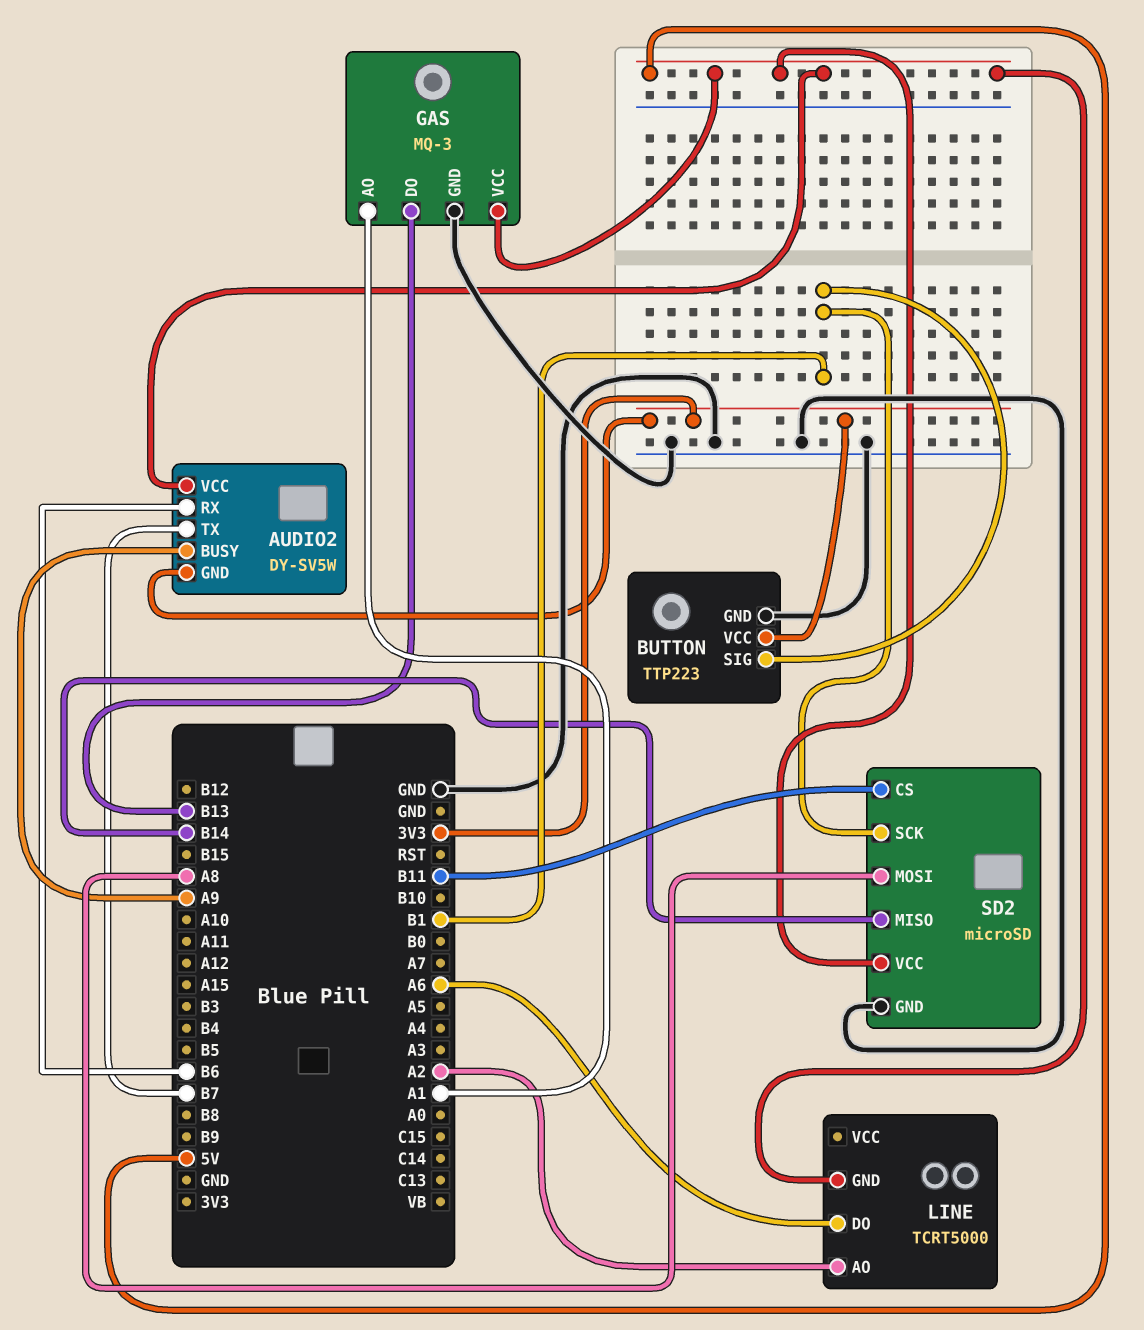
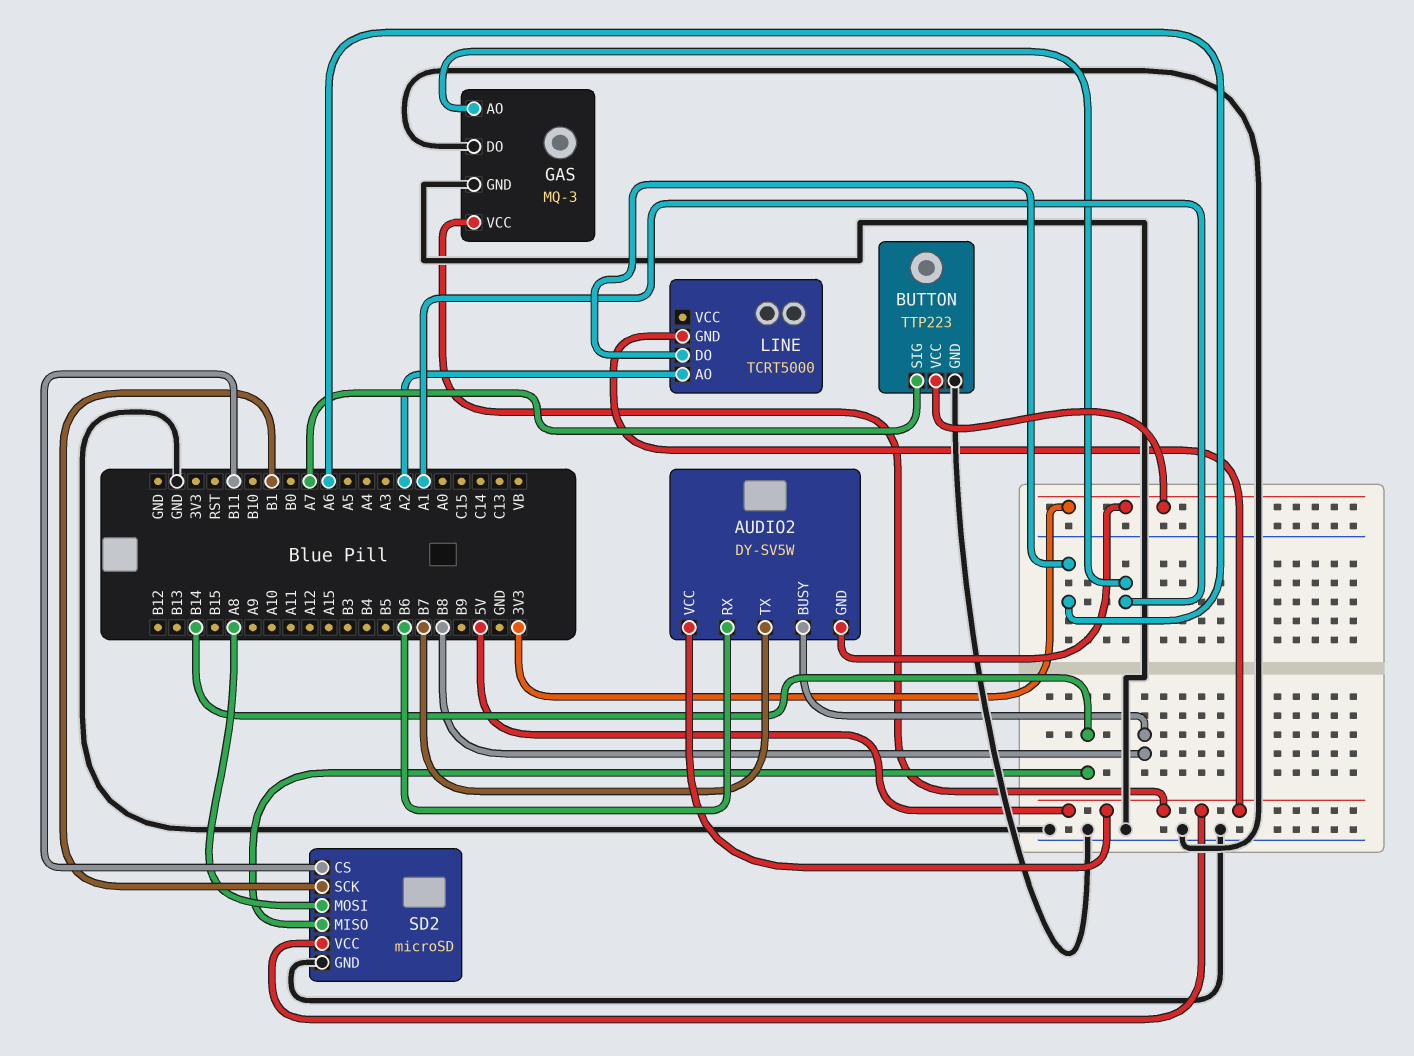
AUDIO2 pin BUSY: A9 -> B8
BUTTON pin SIG: B1 -> A7
GAS pin DO: B13 -> GND

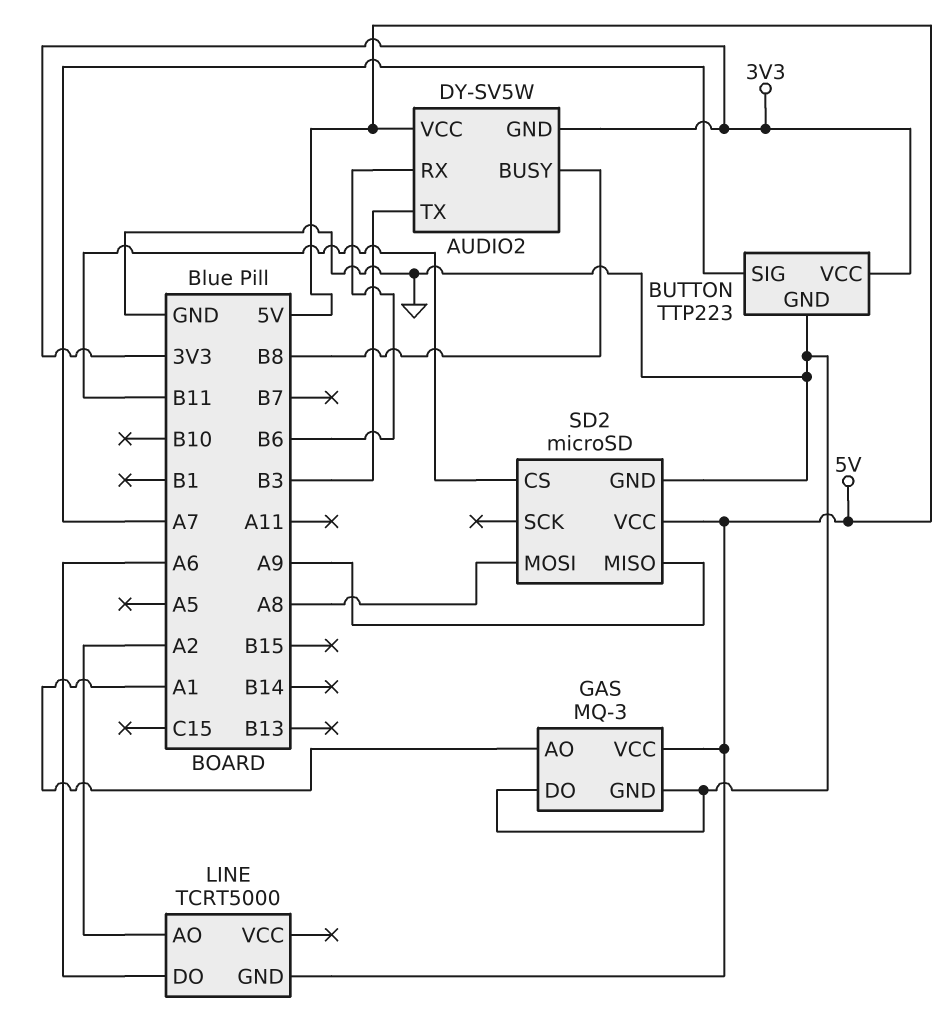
AUDIO2 pin TX: B7 -> B3
SD2 pin MISO: B14 -> A9
SD2 pin SCK: B1 -> none

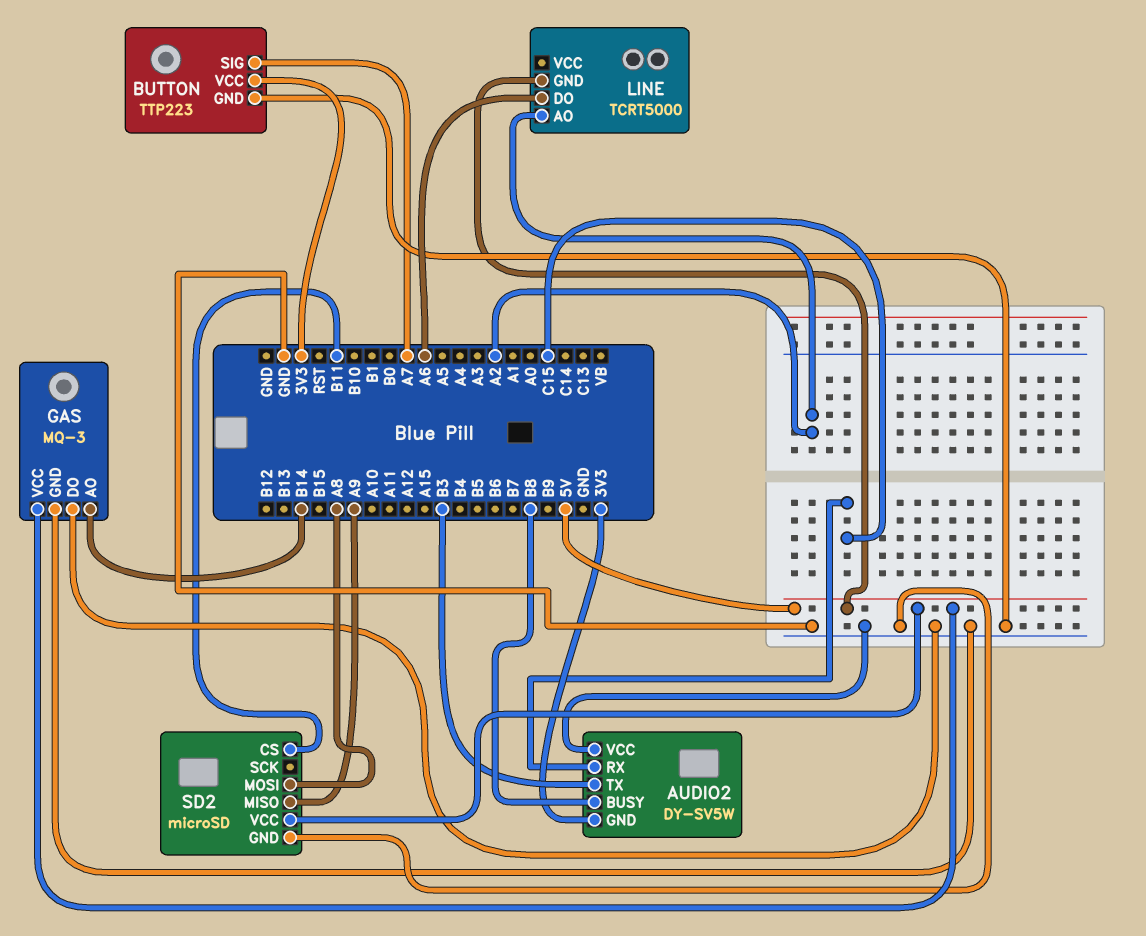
AUDIO2 pin RX: B6 -> C15
AUDIO2 pin VCC: 5V -> GND
GAS pin AO: A1 -> B14

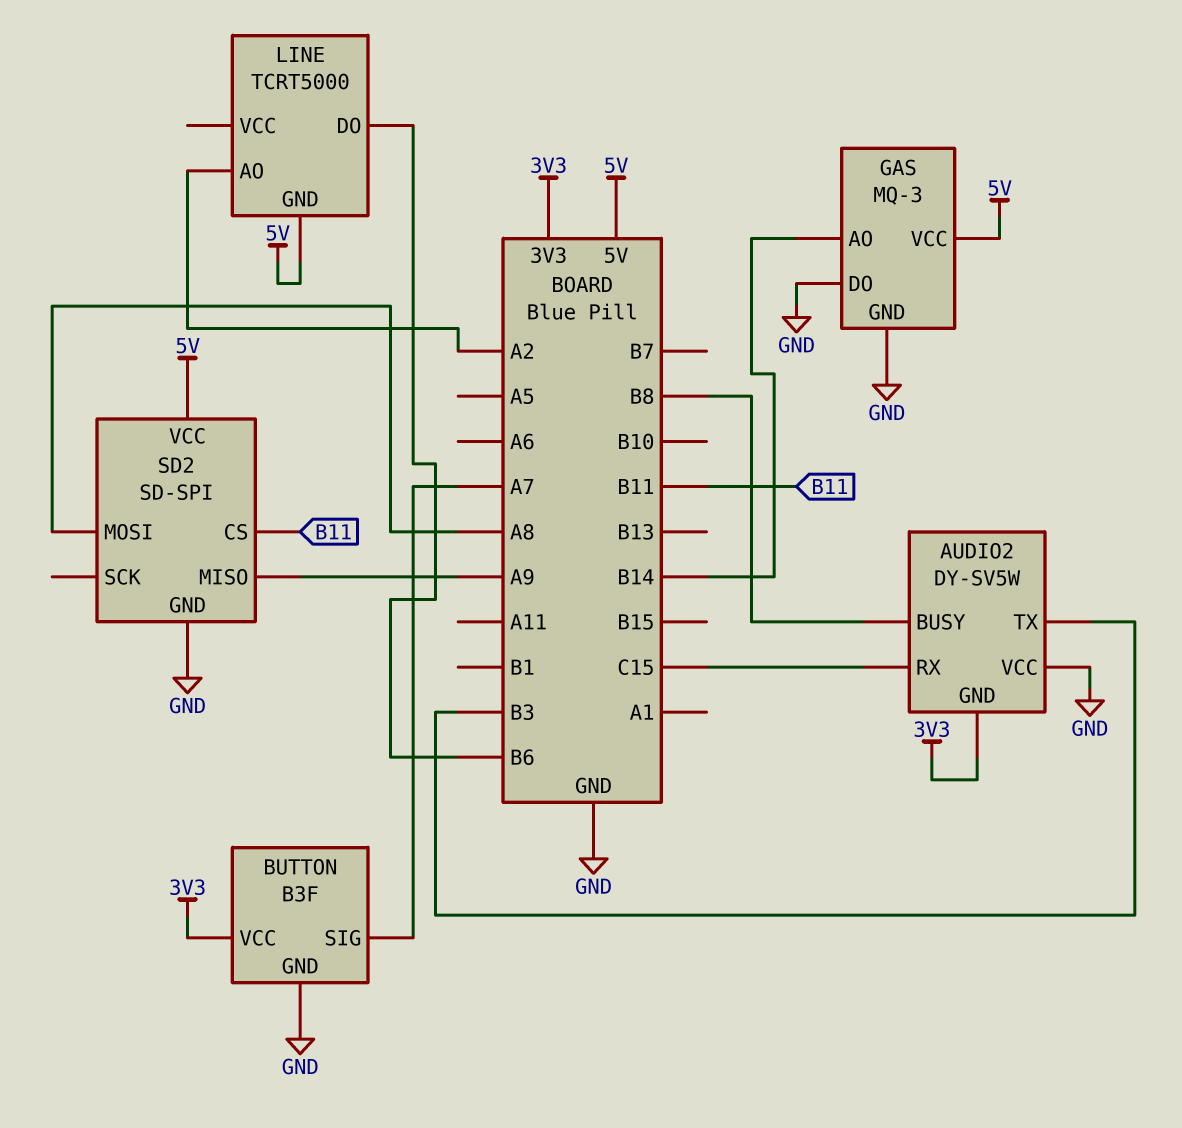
BUTTON: TTP223 -> B3F
LINE pin DO: A6 -> B6
SD2: microSD -> SD-SPI

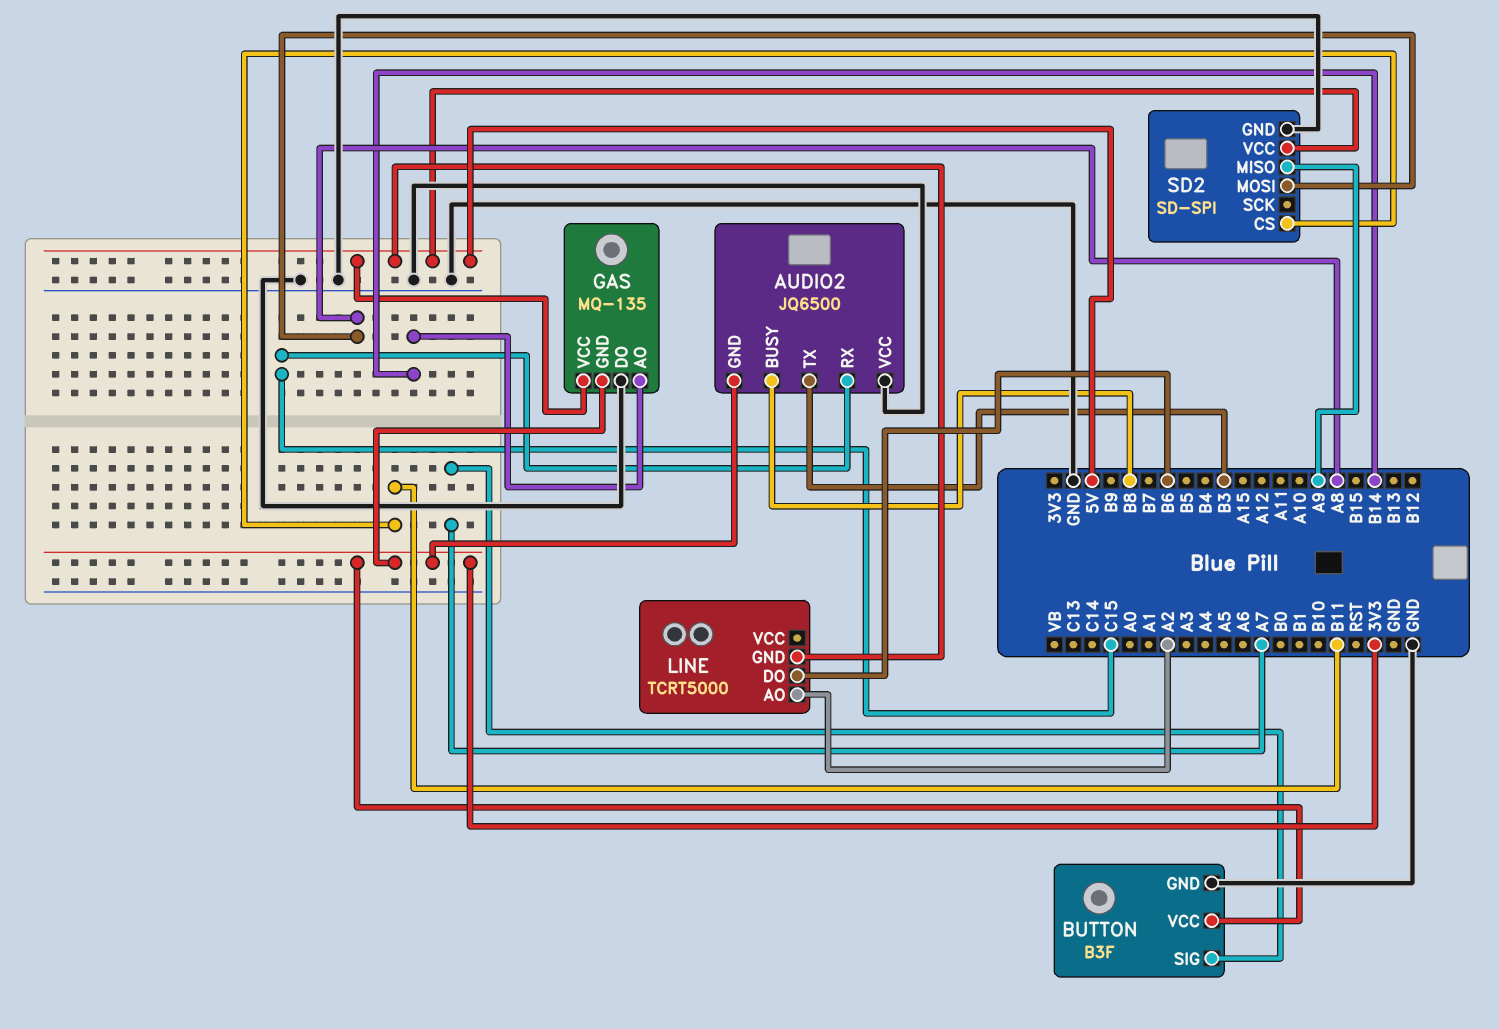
AUDIO2: DY-SV5W -> JQ6500
GAS: MQ-3 -> MQ-135
GAS pin GND: GND -> 3V3

